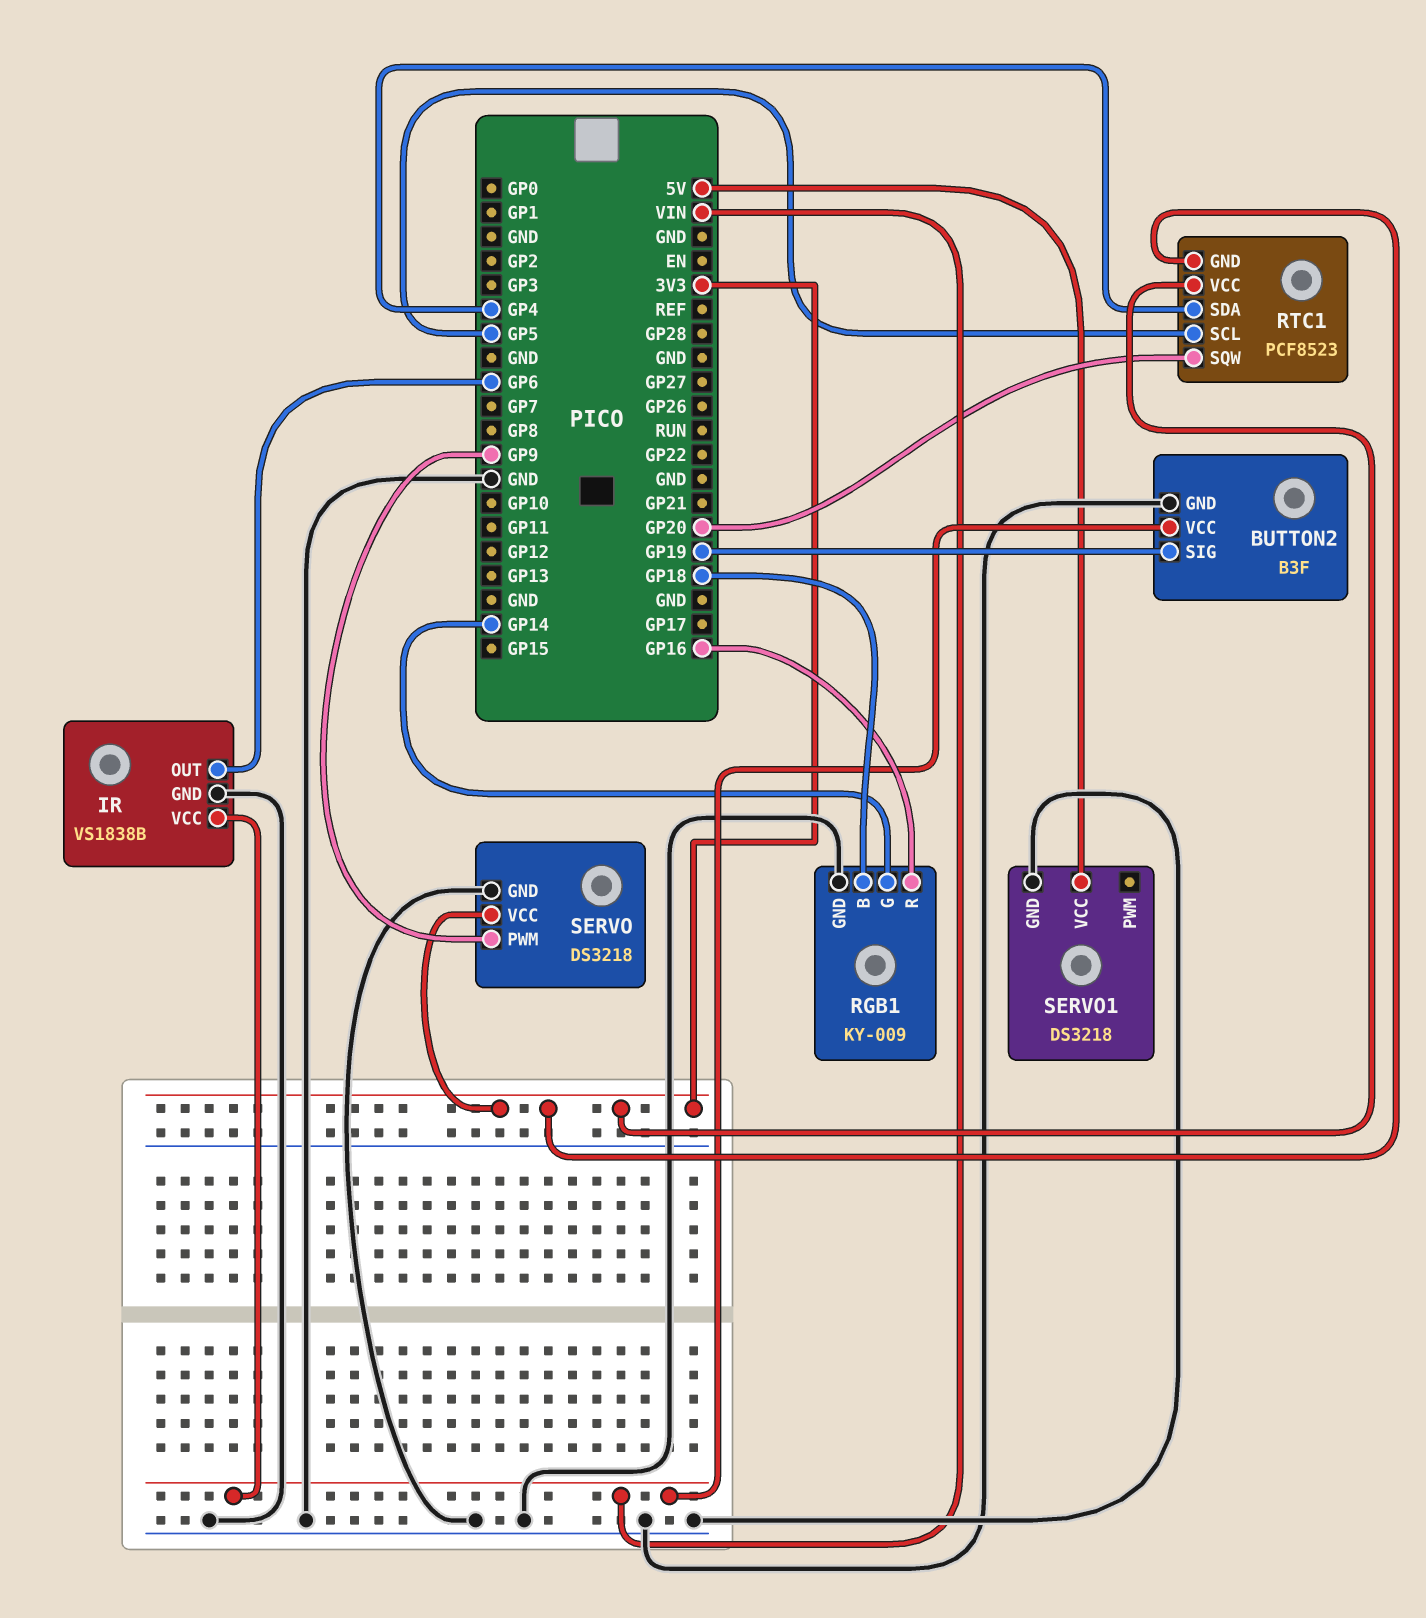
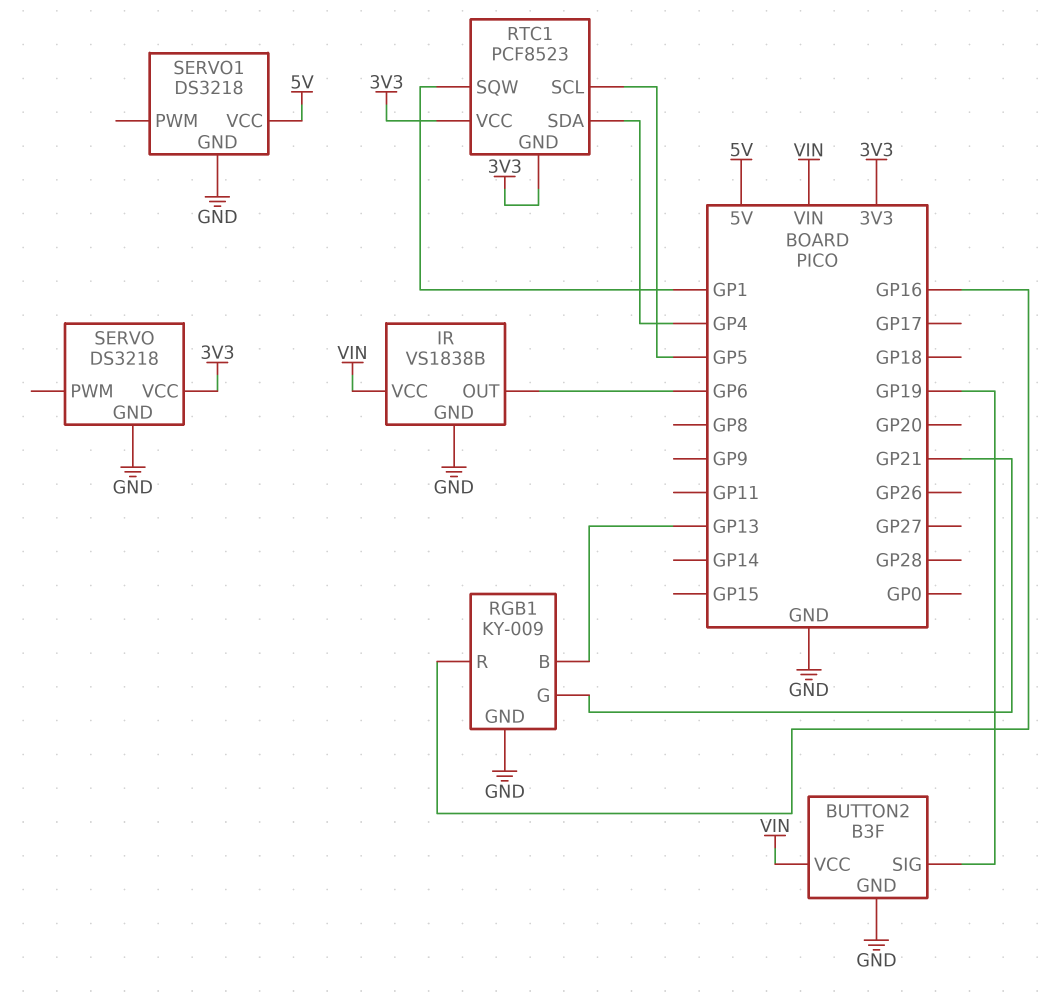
RGB1 pin B: GP18 -> GP13
RGB1 pin G: GP14 -> GP21
RTC1 pin SQW: GP20 -> GP1
SERVO pin PWM: GP9 -> none

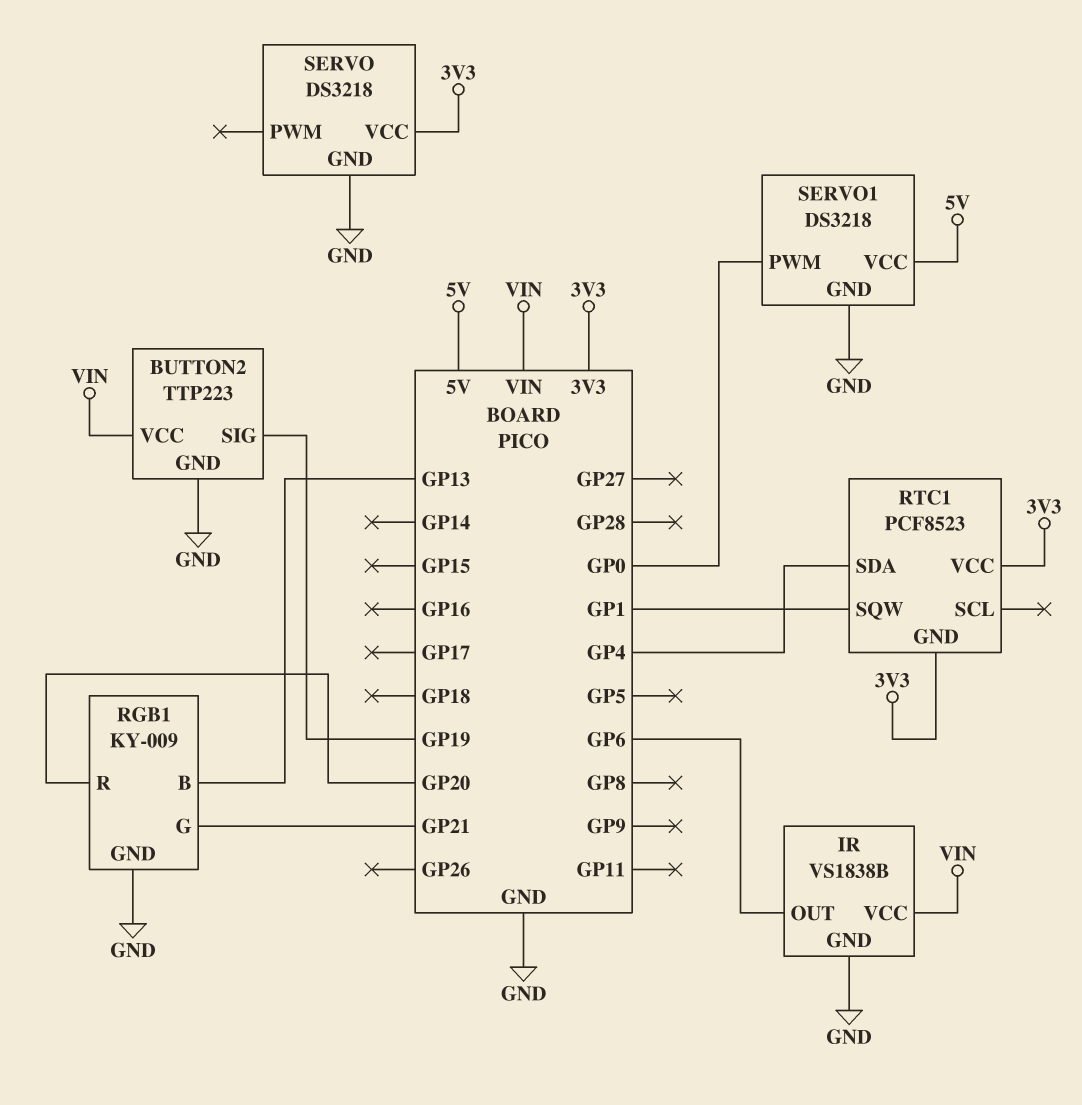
BUTTON2: B3F -> TTP223
RGB1 pin R: GP16 -> GP20
RTC1 pin SCL: GP5 -> none
SERVO1 pin PWM: none -> GP0

